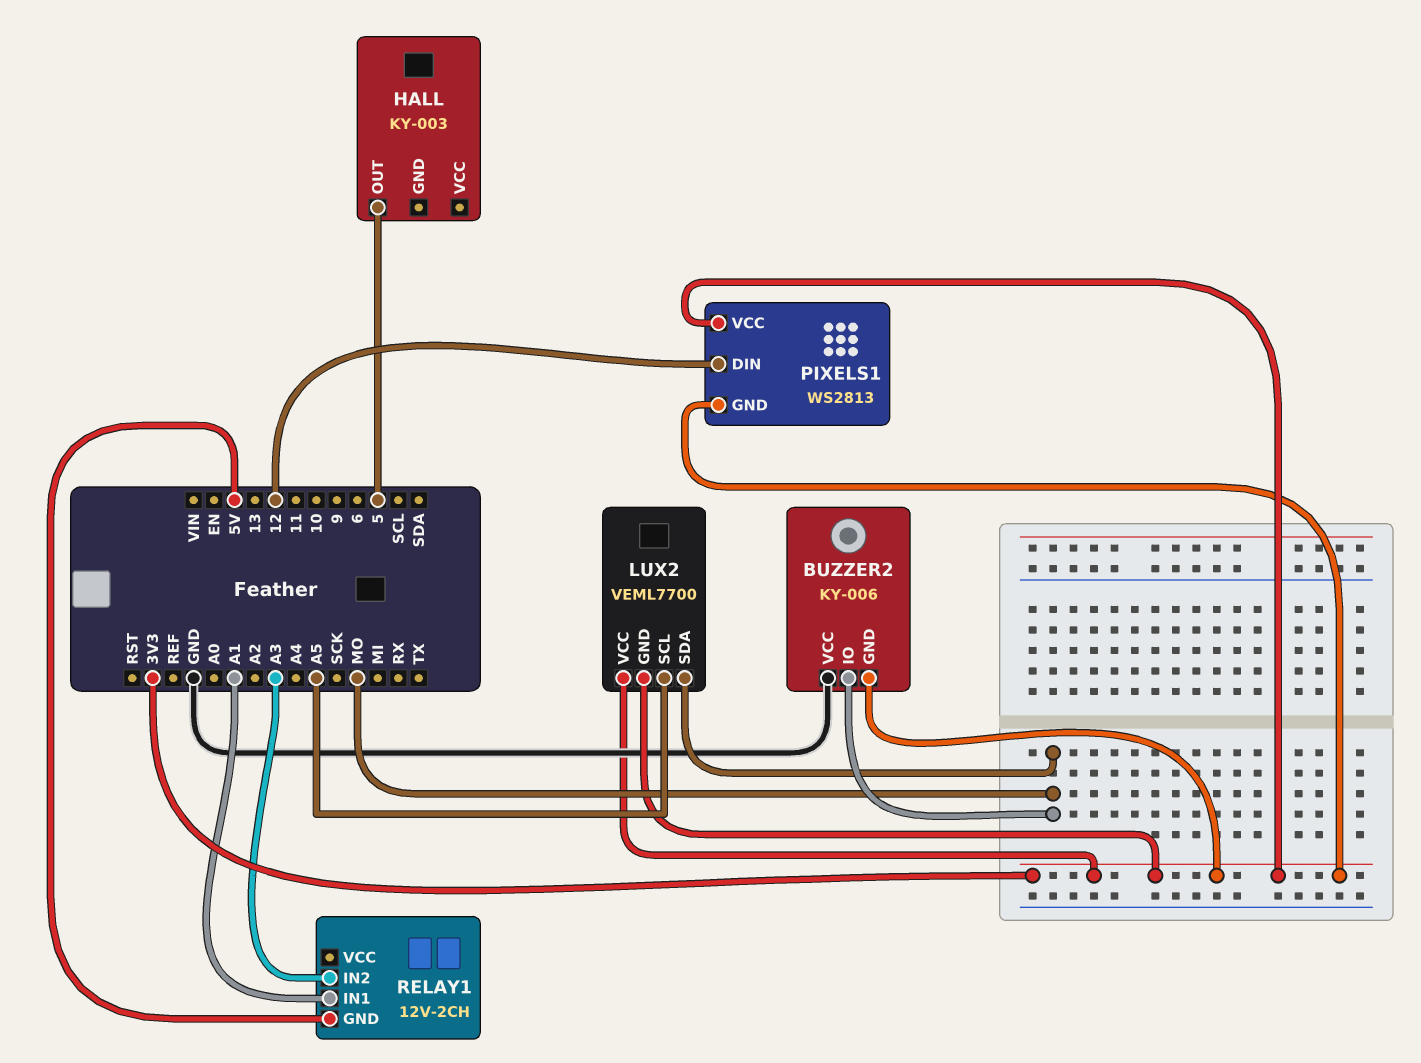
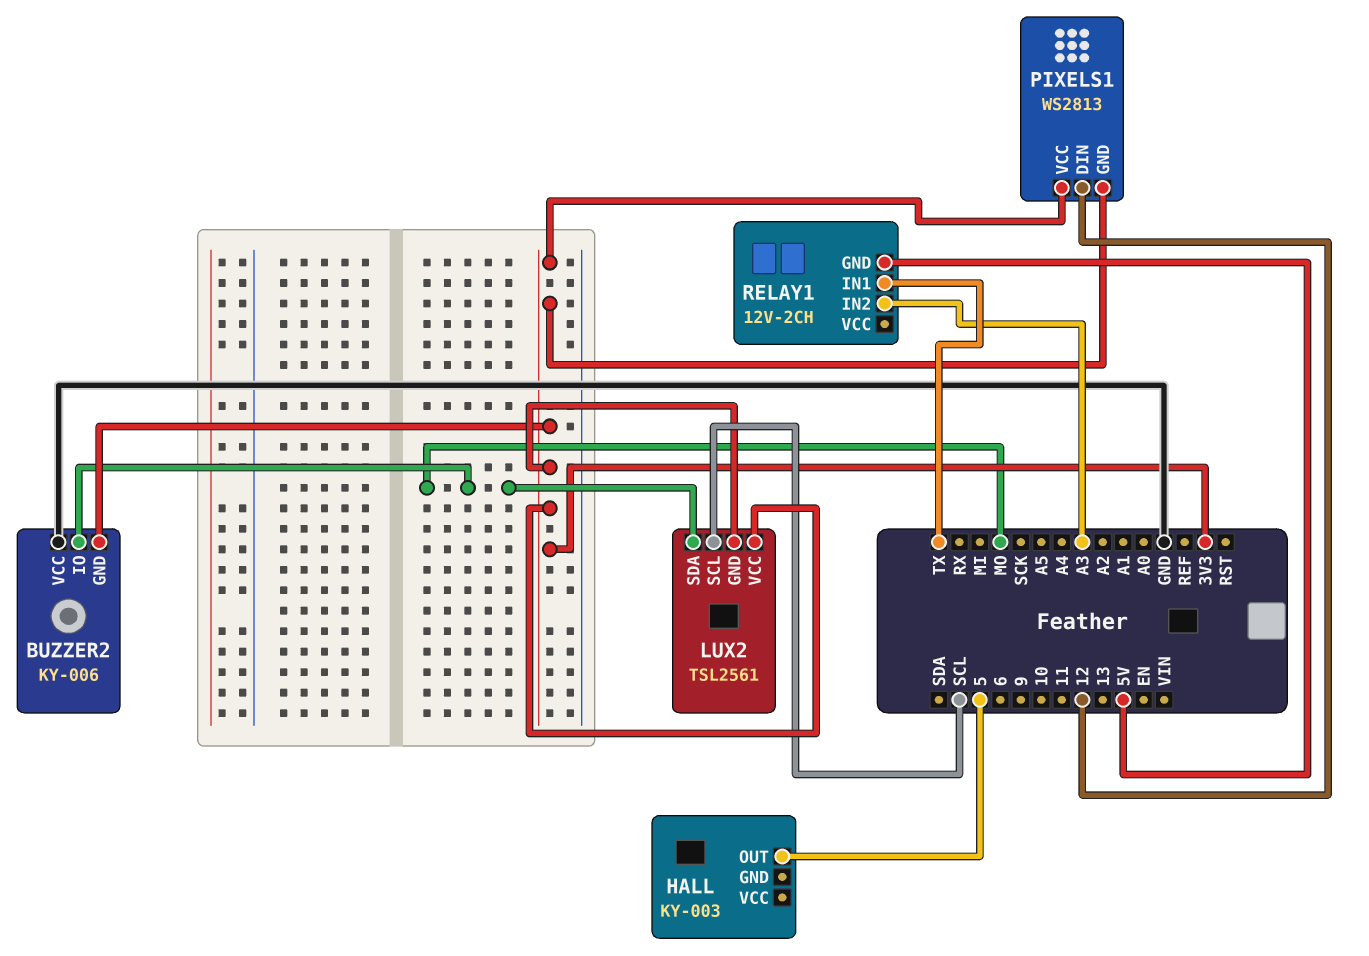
LUX2: VEML7700 -> TSL2561
LUX2 pin SCL: A5 -> SCL
RELAY1 pin IN1: A1 -> TX

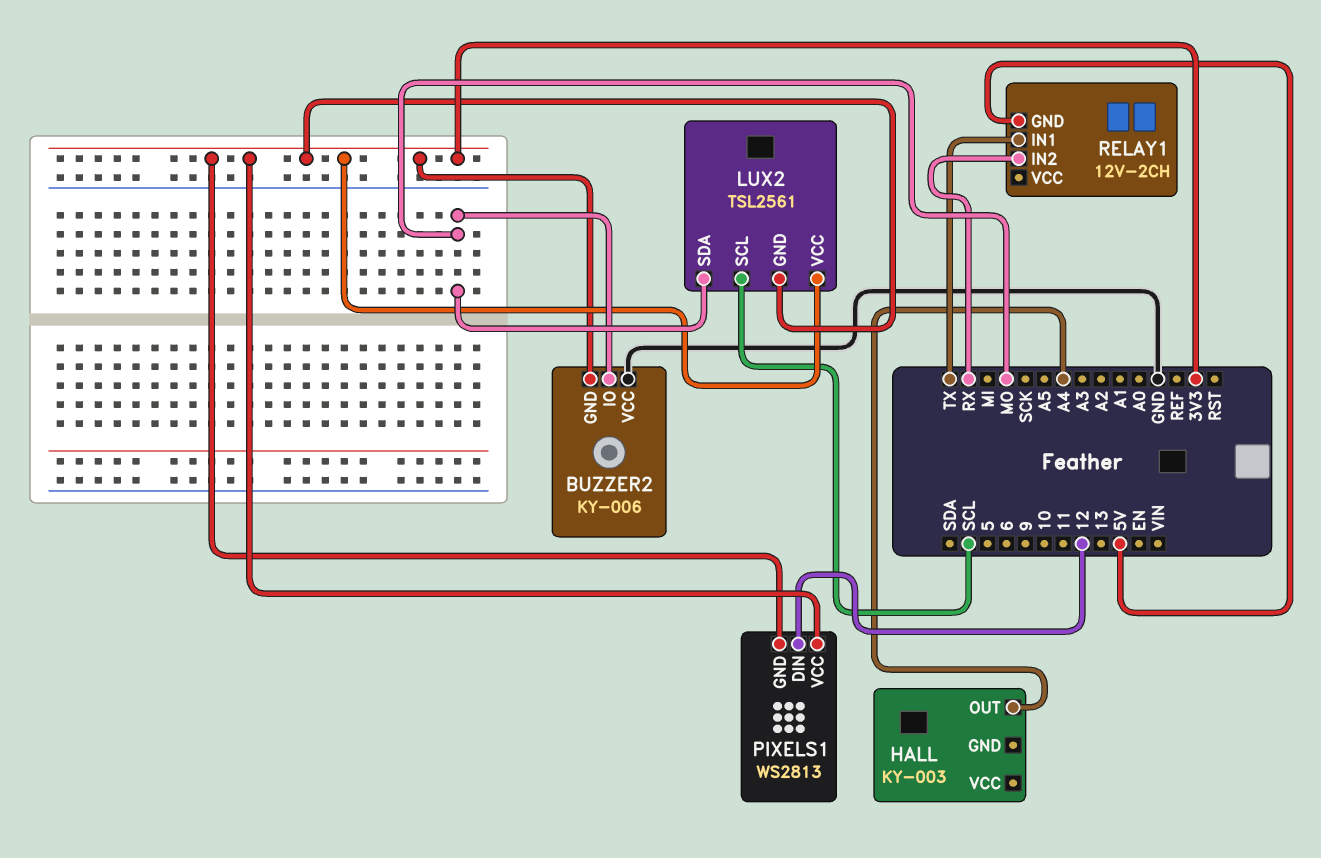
HALL pin OUT: 5 -> A4
RELAY1 pin IN2: A3 -> RX

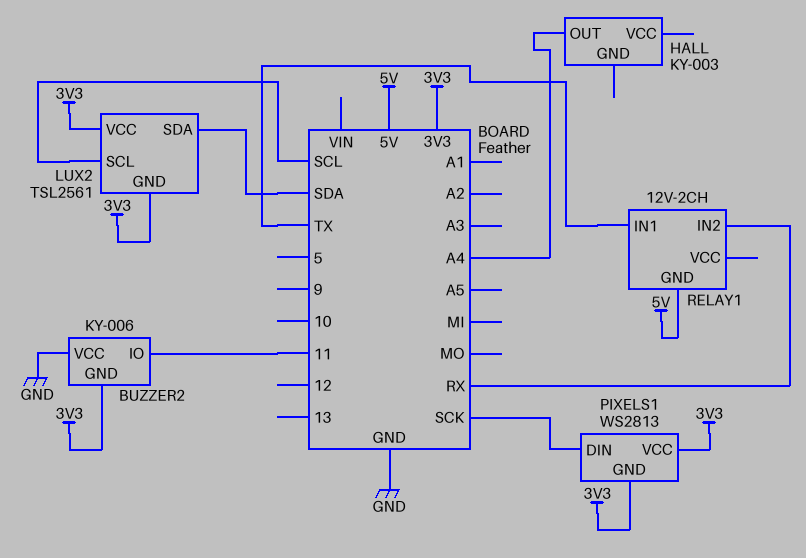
BUZZER2 pin IO: MO -> 11
LUX2 pin SDA: MO -> SDA
PIXELS1 pin DIN: 12 -> SCK

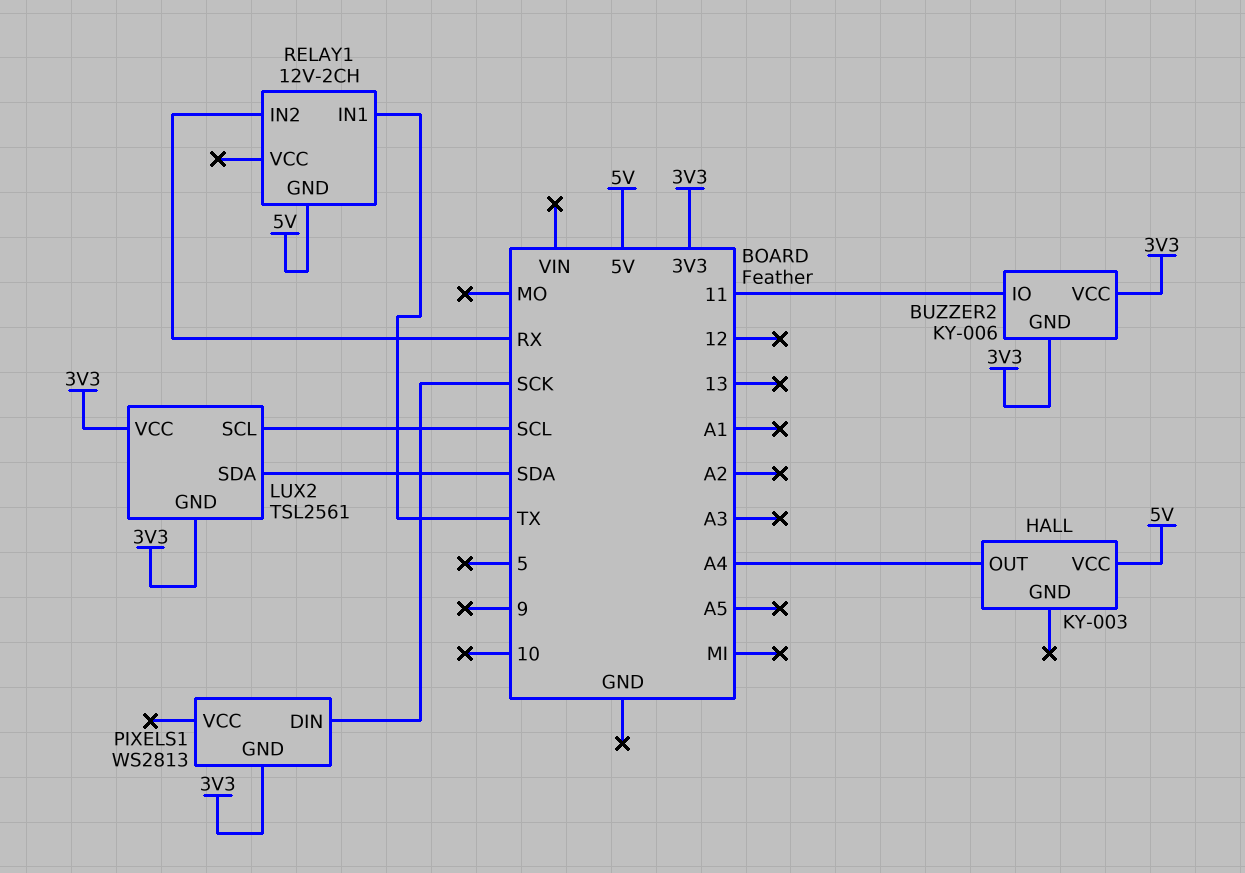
BUZZER2 pin VCC: GND -> 3V3
HALL pin VCC: none -> 5V
PIXELS1 pin VCC: 3V3 -> none

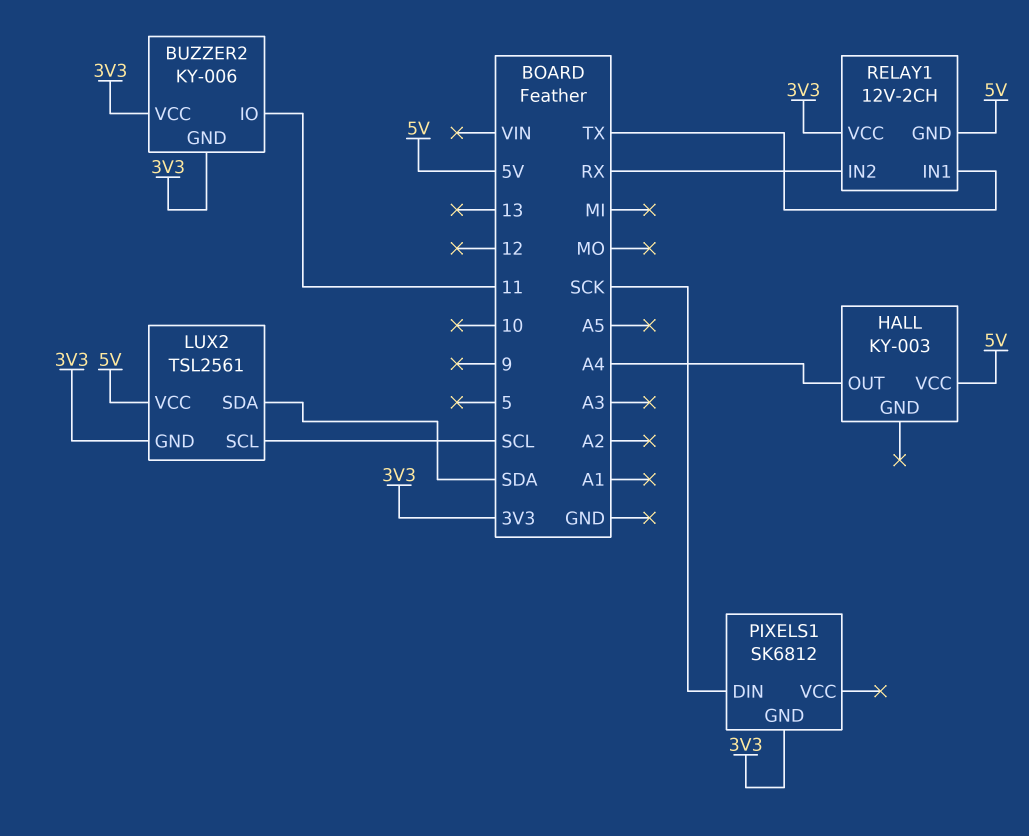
LUX2 pin VCC: 3V3 -> 5V
PIXELS1: WS2813 -> SK6812
RELAY1 pin VCC: none -> 3V3

